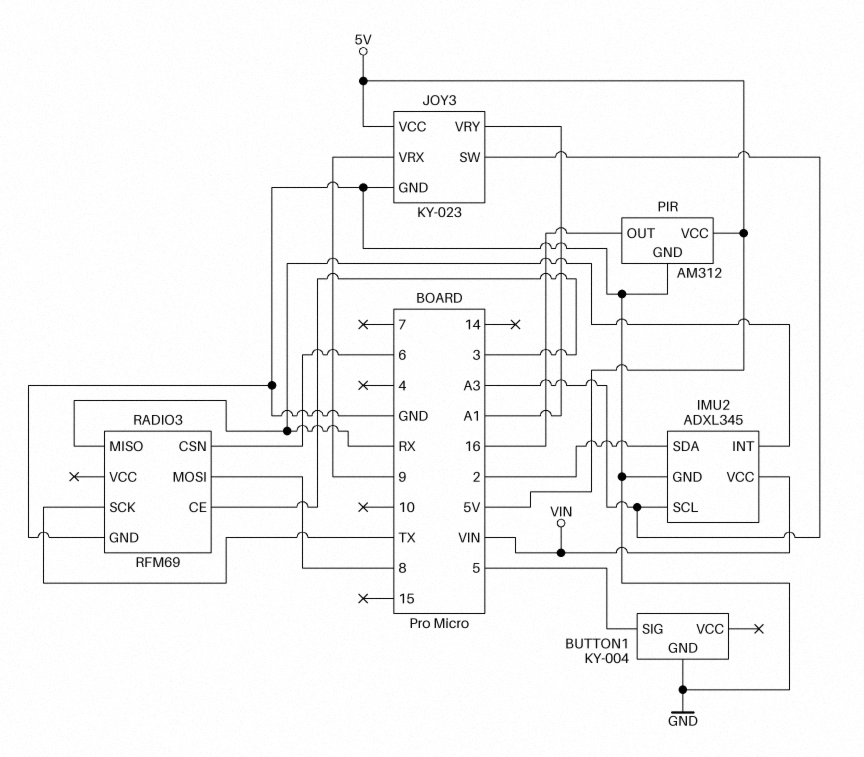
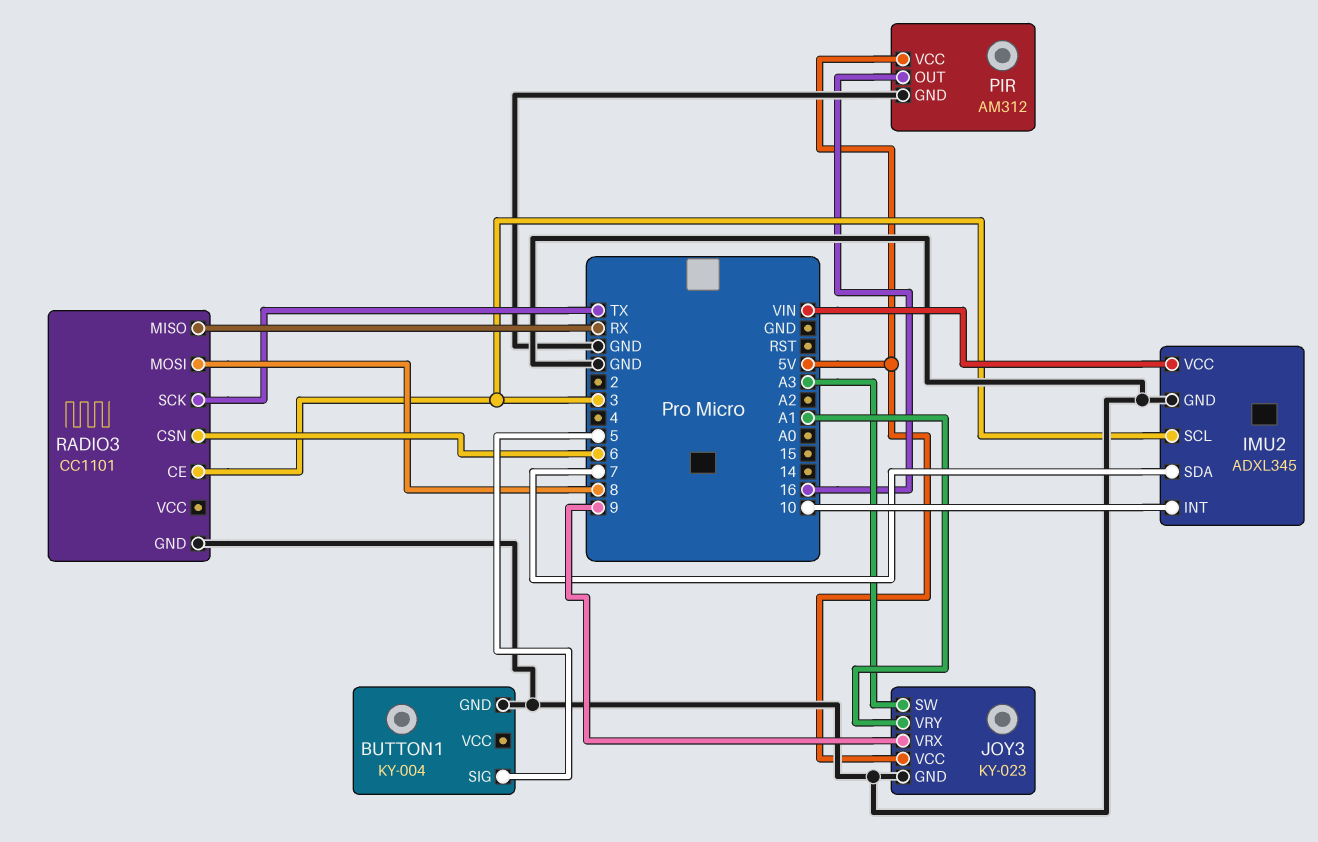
IMU2 pin INT: RX -> 10
IMU2 pin SCL: A3 -> 3
IMU2 pin SDA: 2 -> 7
RADIO3: RFM69 -> CC1101

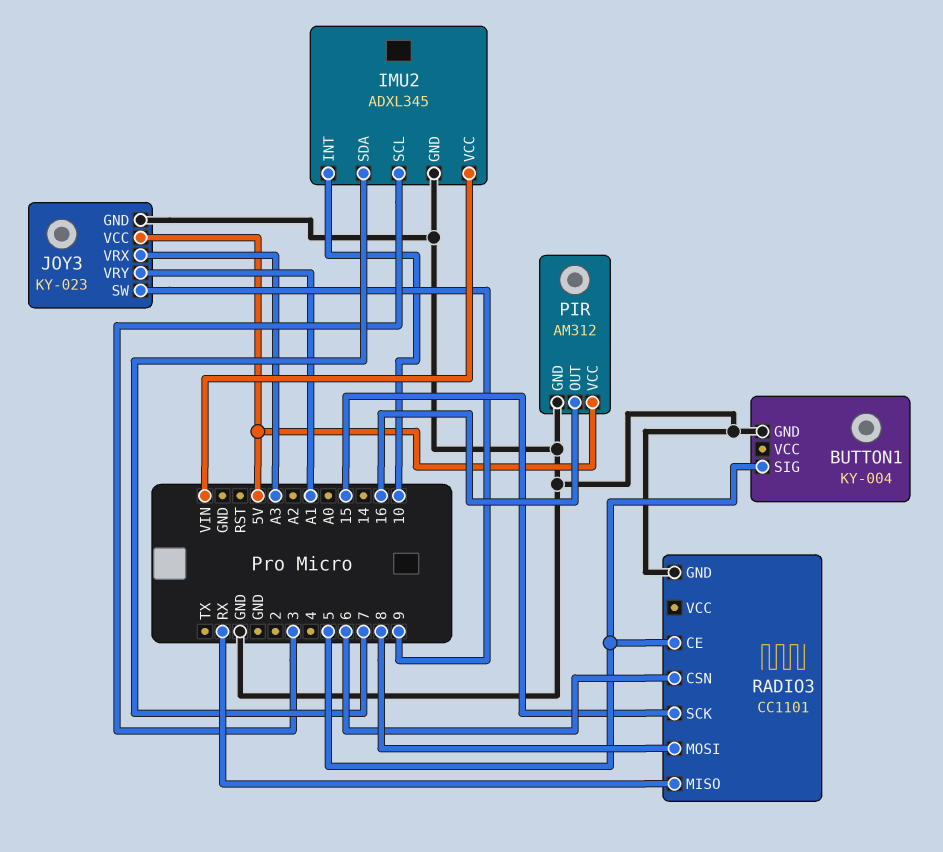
JOY3 pin SW: A3 -> 9
JOY3 pin VRX: 9 -> A3
RADIO3 pin CE: 3 -> 5
RADIO3 pin SCK: TX -> 15

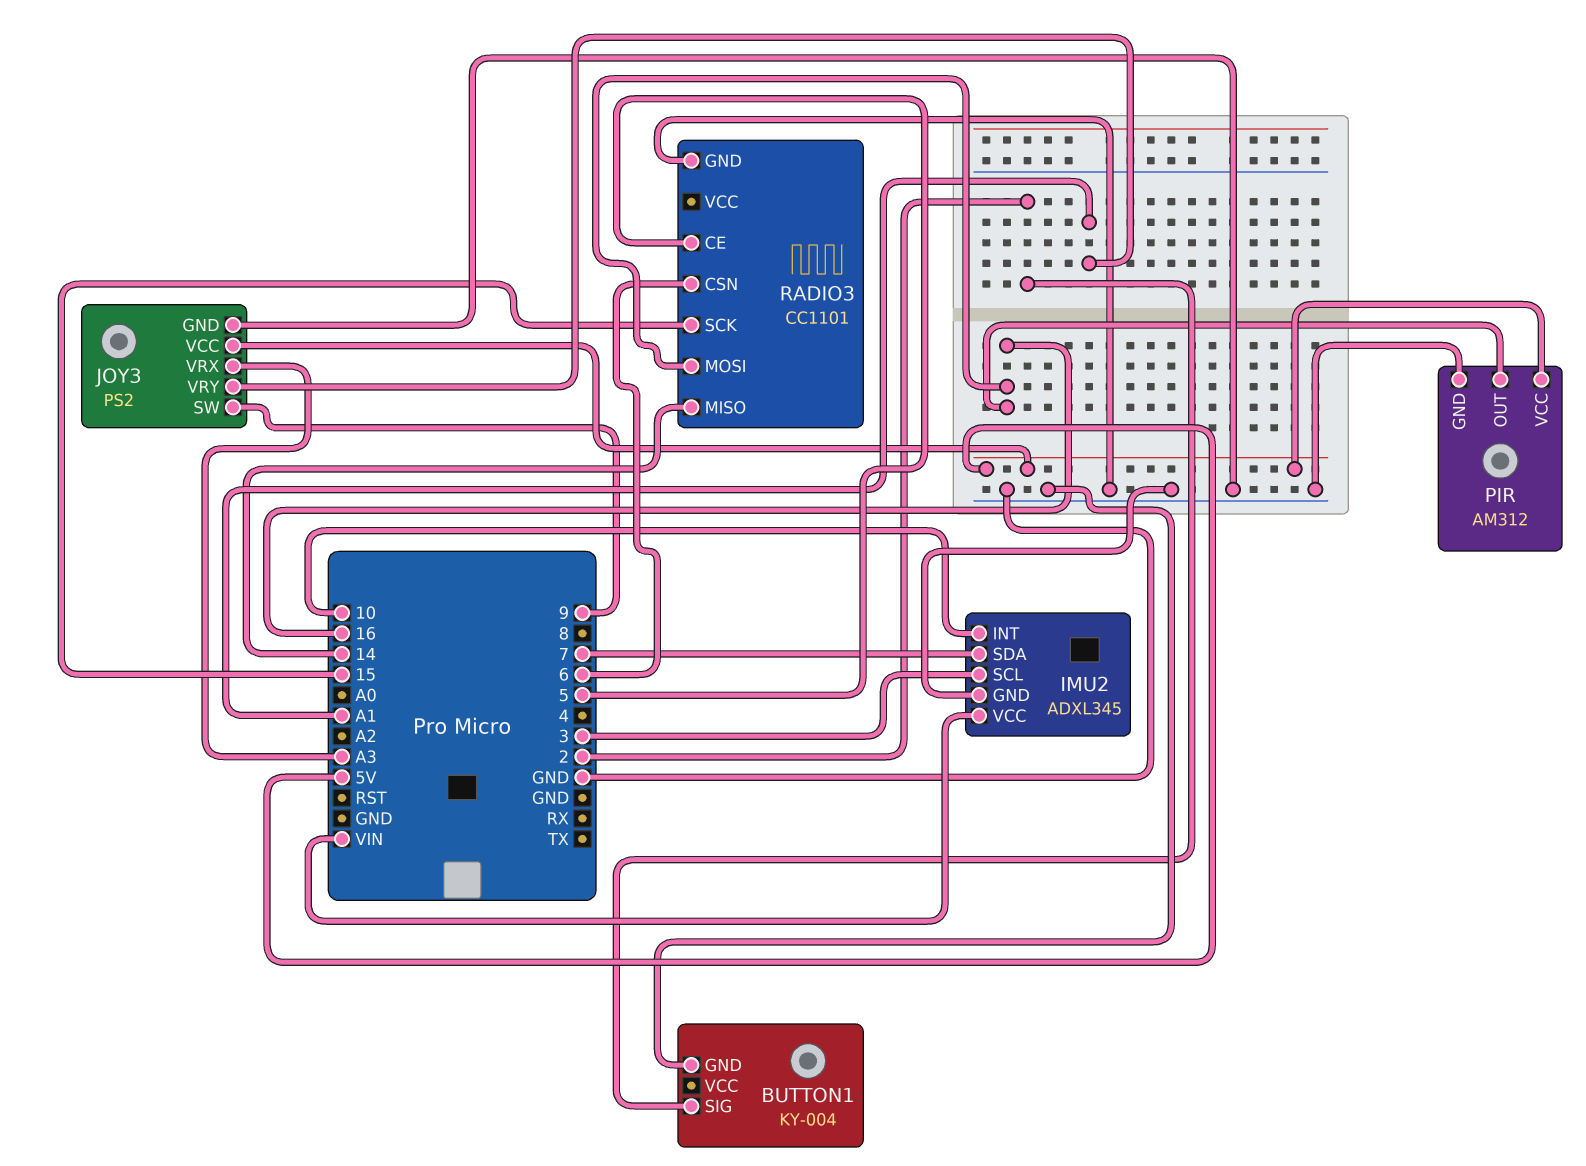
BUTTON1 pin SIG: 5 -> 2
JOY3: KY-023 -> PS2
RADIO3 pin MISO: RX -> 14
RADIO3 pin MOSI: 8 -> 16

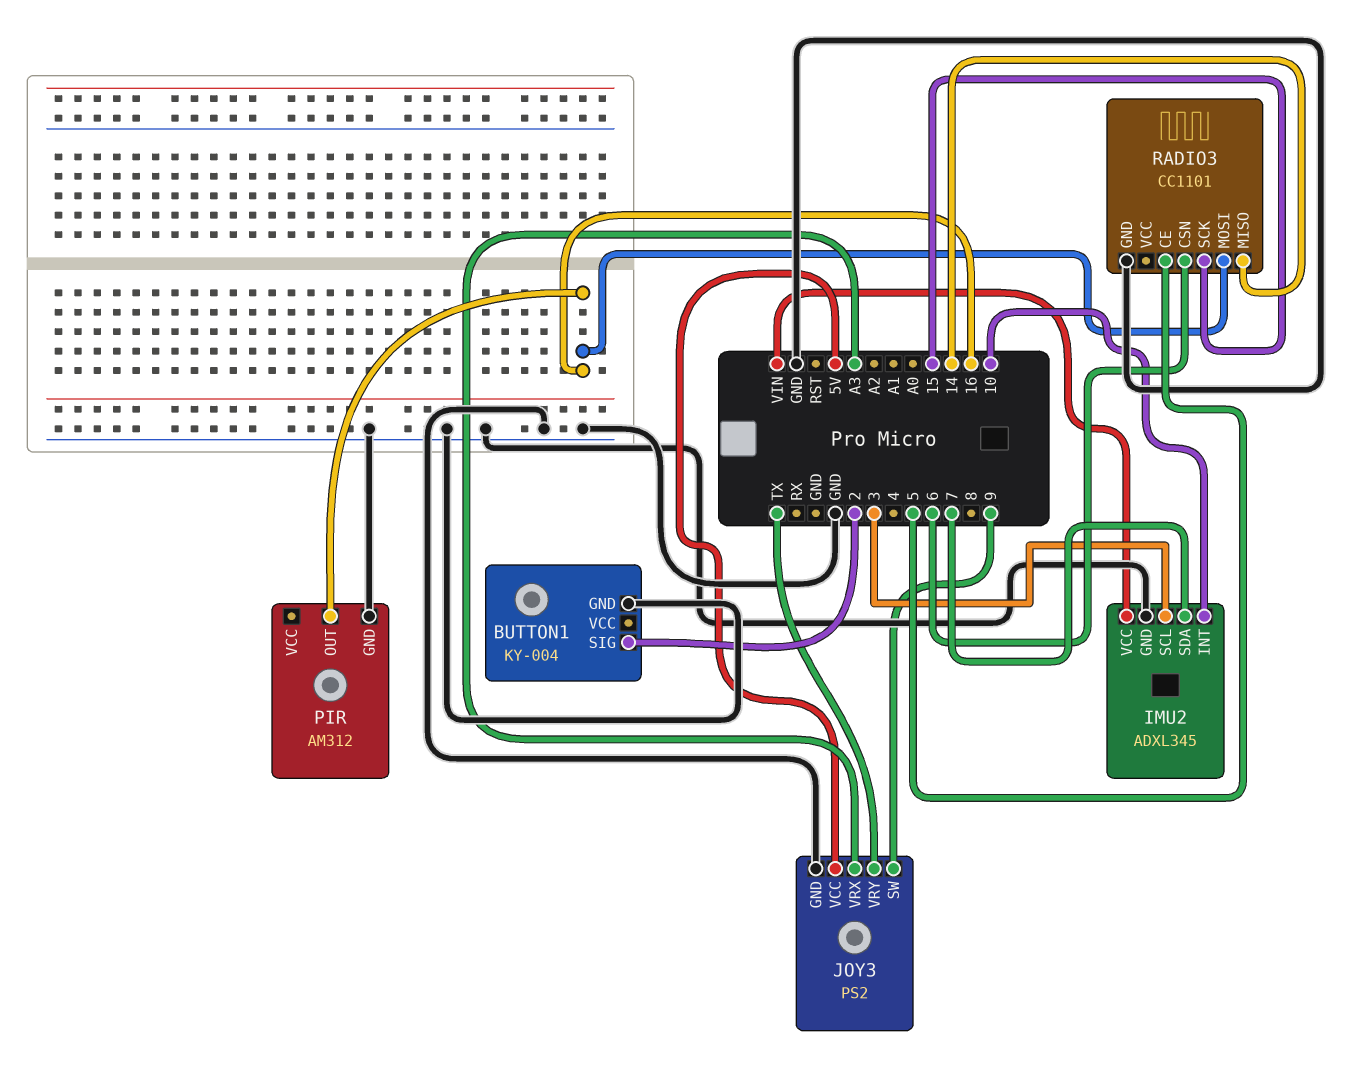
JOY3 pin VRY: A1 -> TX
PIR pin VCC: 5V -> none

